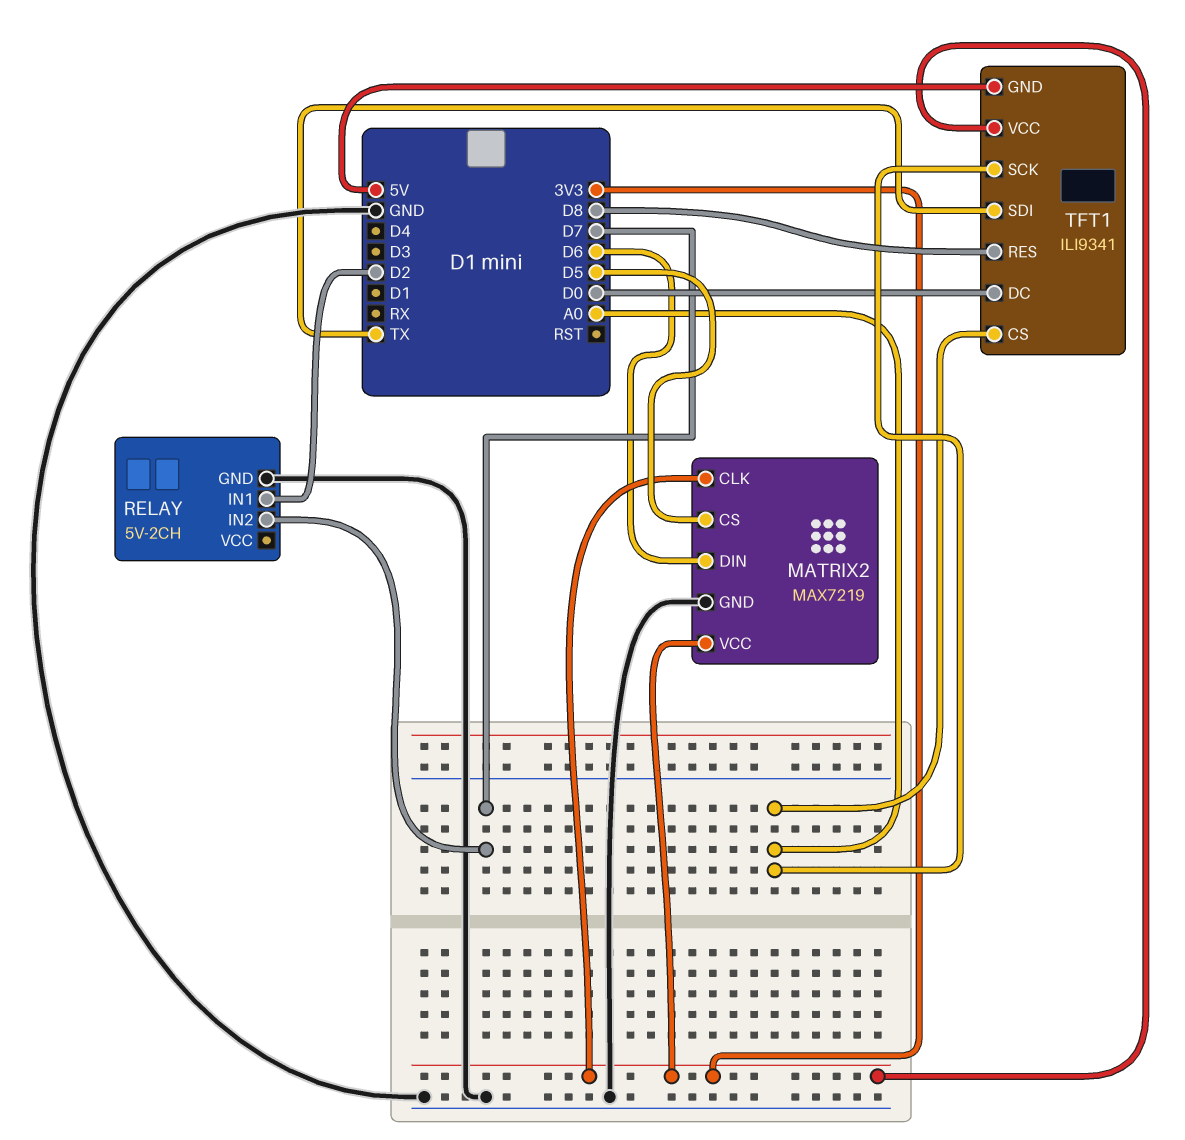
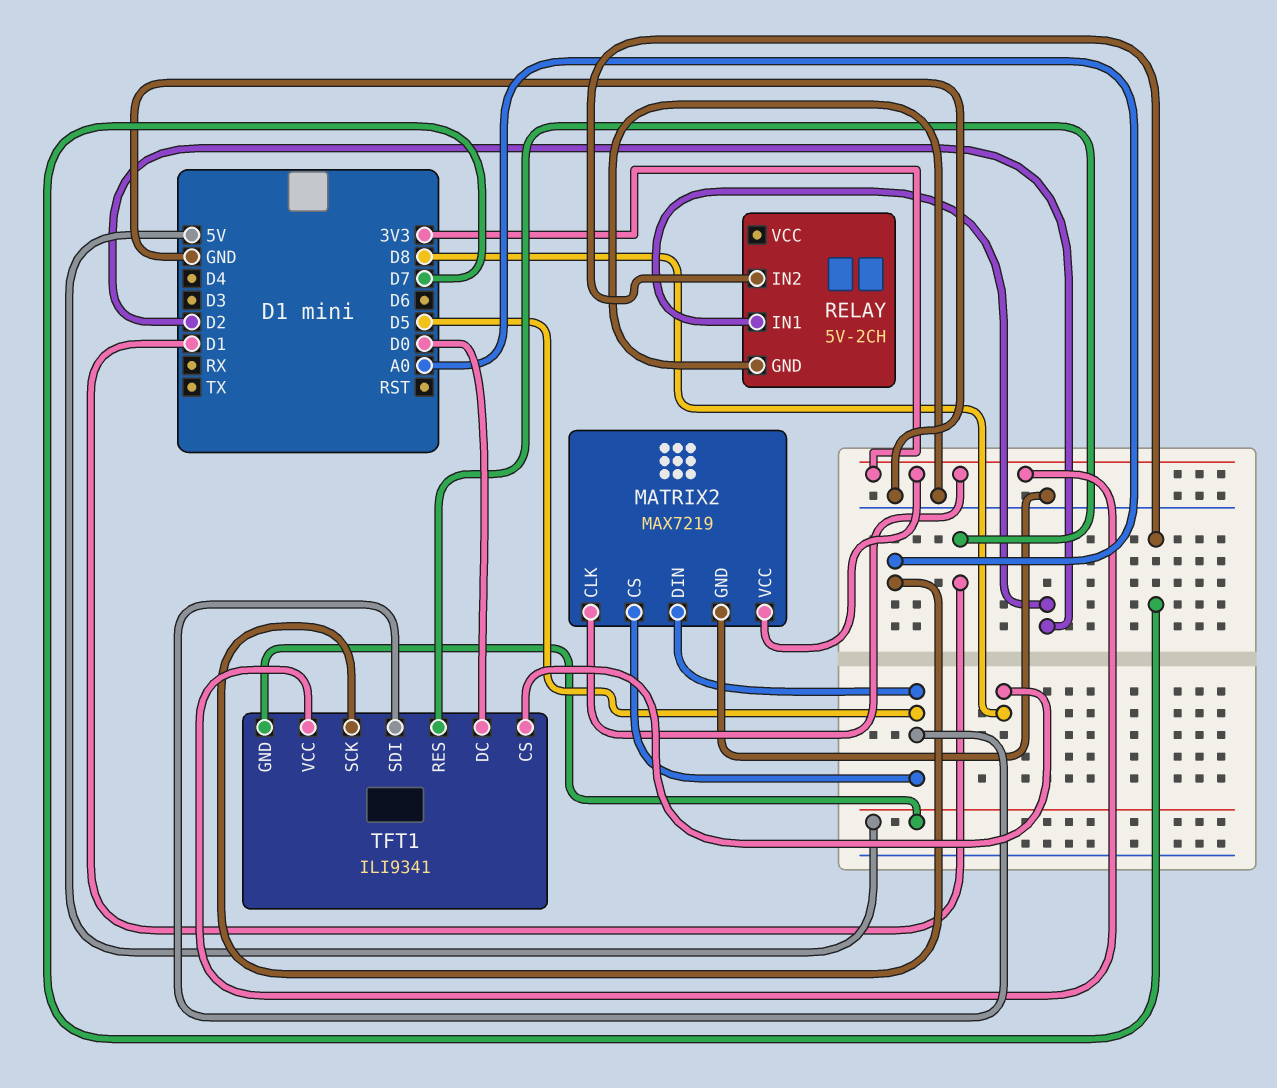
MATRIX2 pin DIN: D6 -> D5
TFT1 pin CS: A0 -> D8
TFT1 pin RES: D8 -> D1
TFT1 pin SDI: TX -> D5

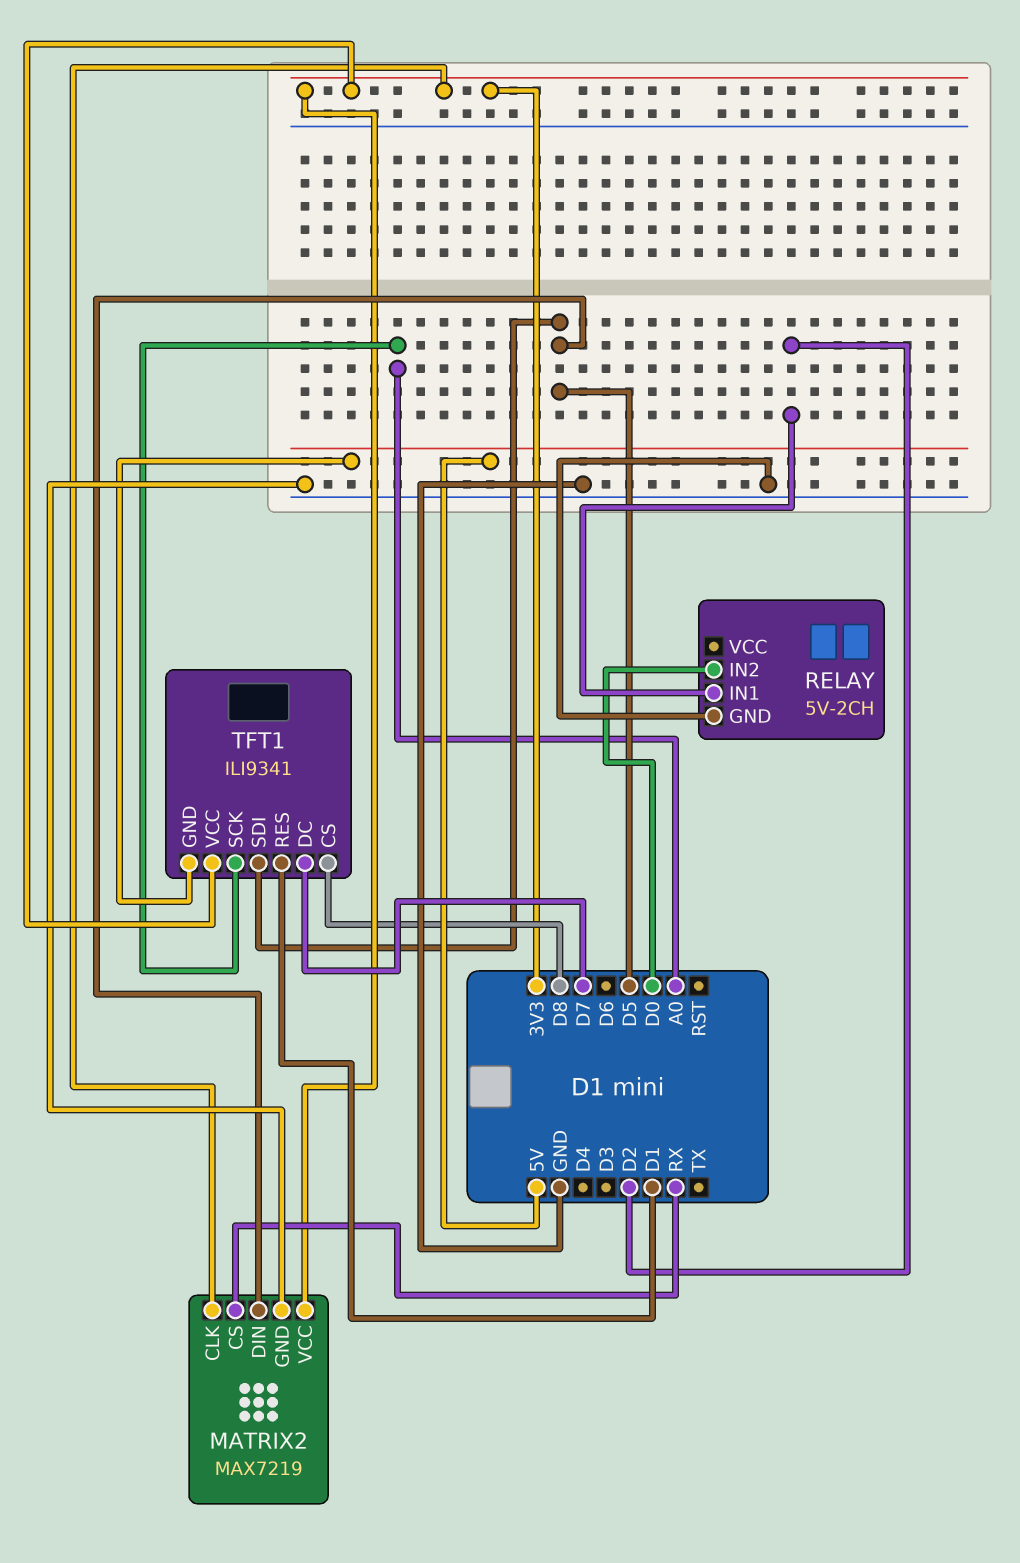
MATRIX2 pin CS: D5 -> RX
RELAY pin IN2: D7 -> D0
TFT1 pin DC: D0 -> D7

